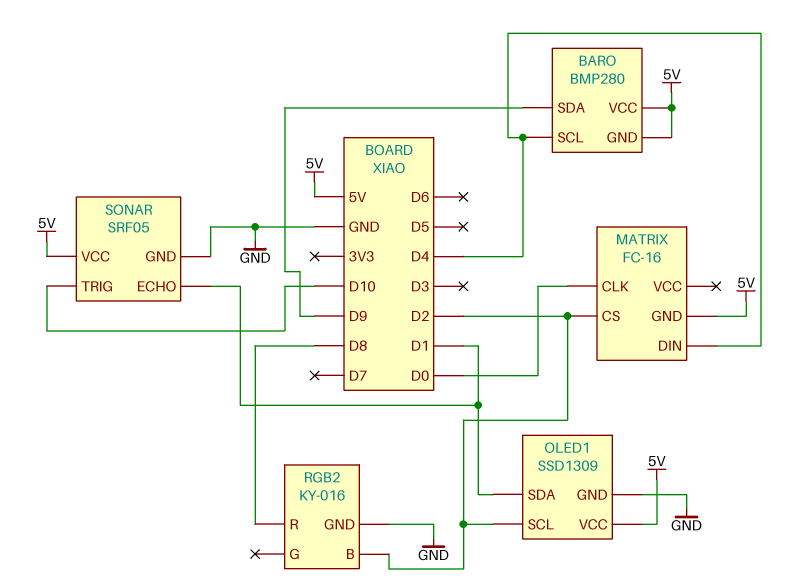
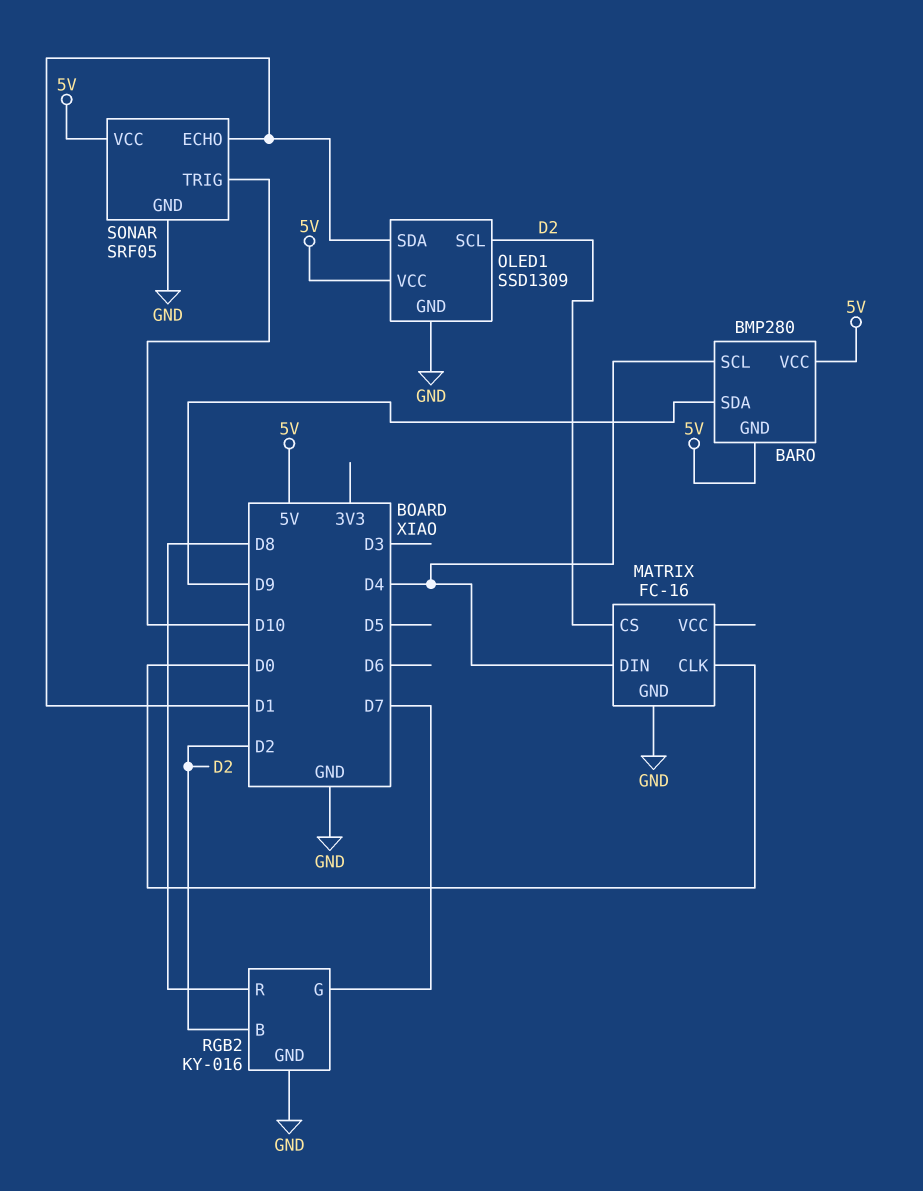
MATRIX pin GND: 5V -> GND
RGB2 pin G: none -> D7

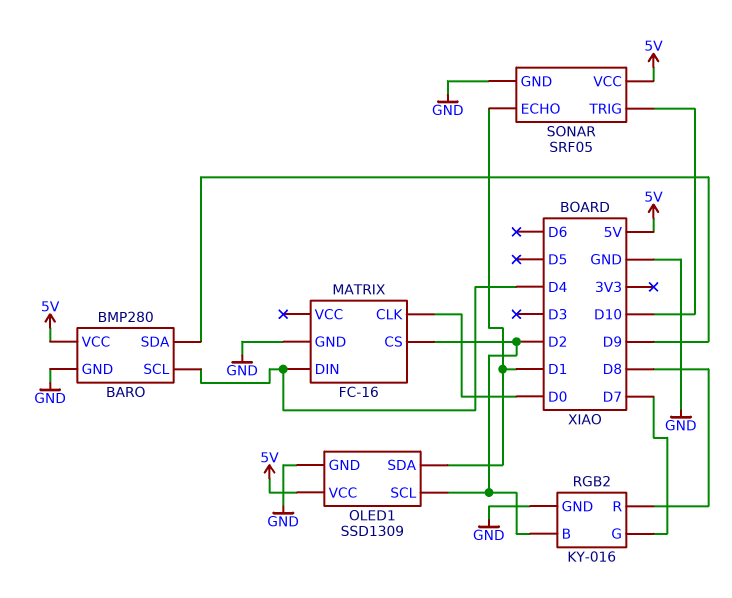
BARO pin GND: 5V -> GND

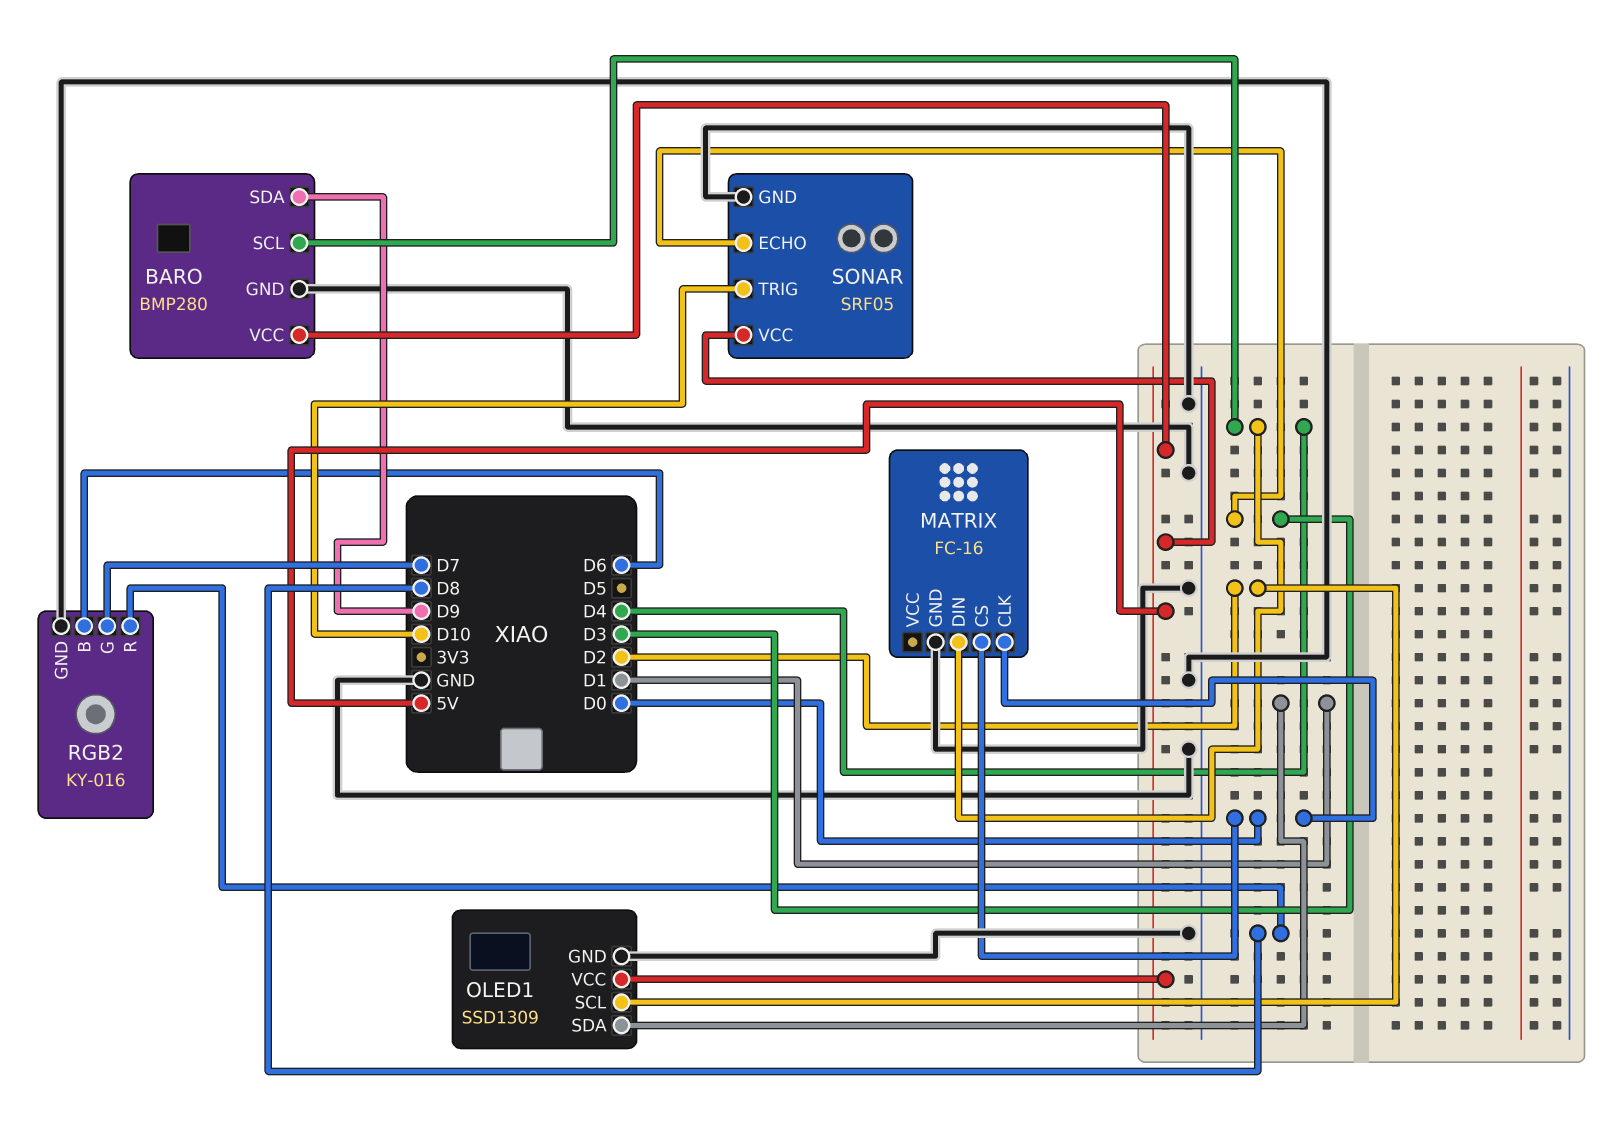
MATRIX pin CS: D2 -> D0
RGB2 pin B: D2 -> D6
SONAR pin ECHO: D1 -> D3

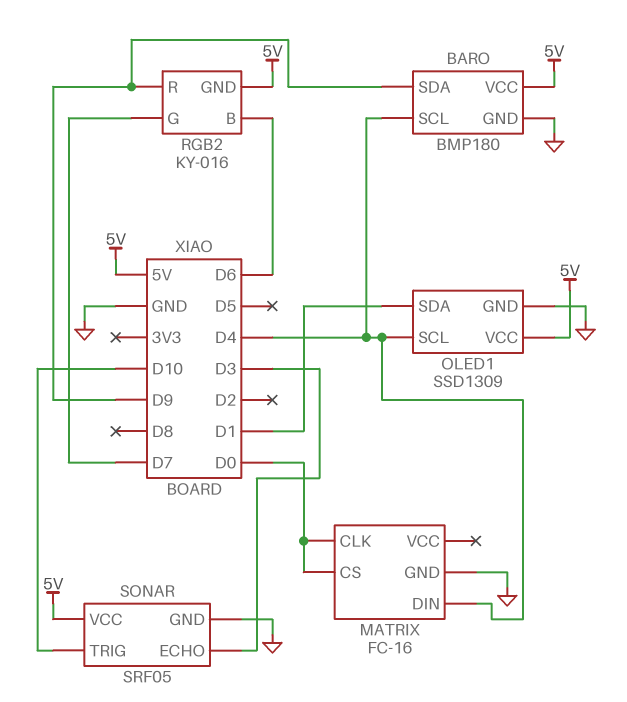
BARO: BMP280 -> BMP180
OLED1 pin SCL: D2 -> D4
RGB2 pin GND: GND -> 5V
RGB2 pin R: D8 -> D9

